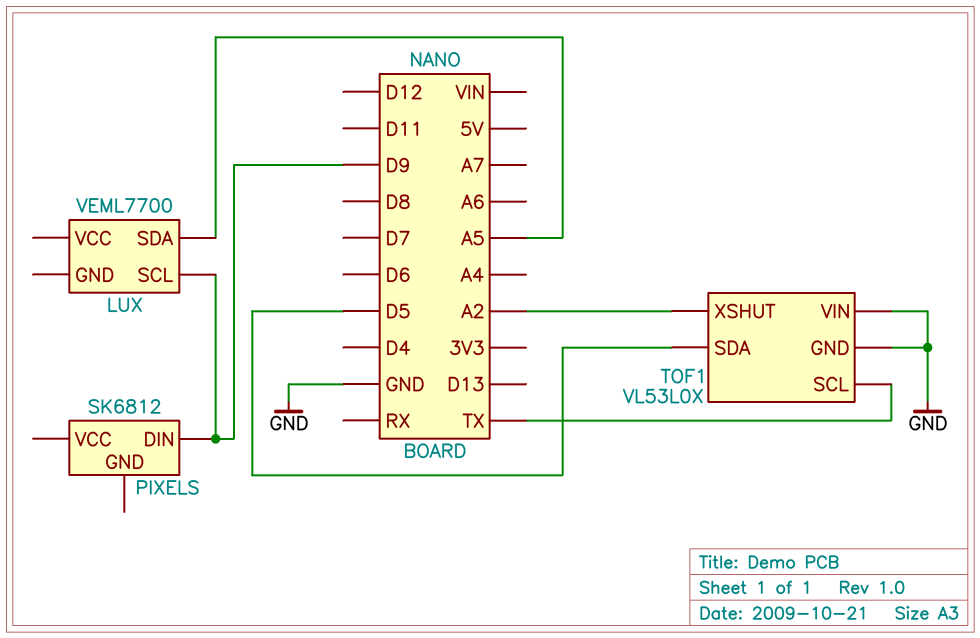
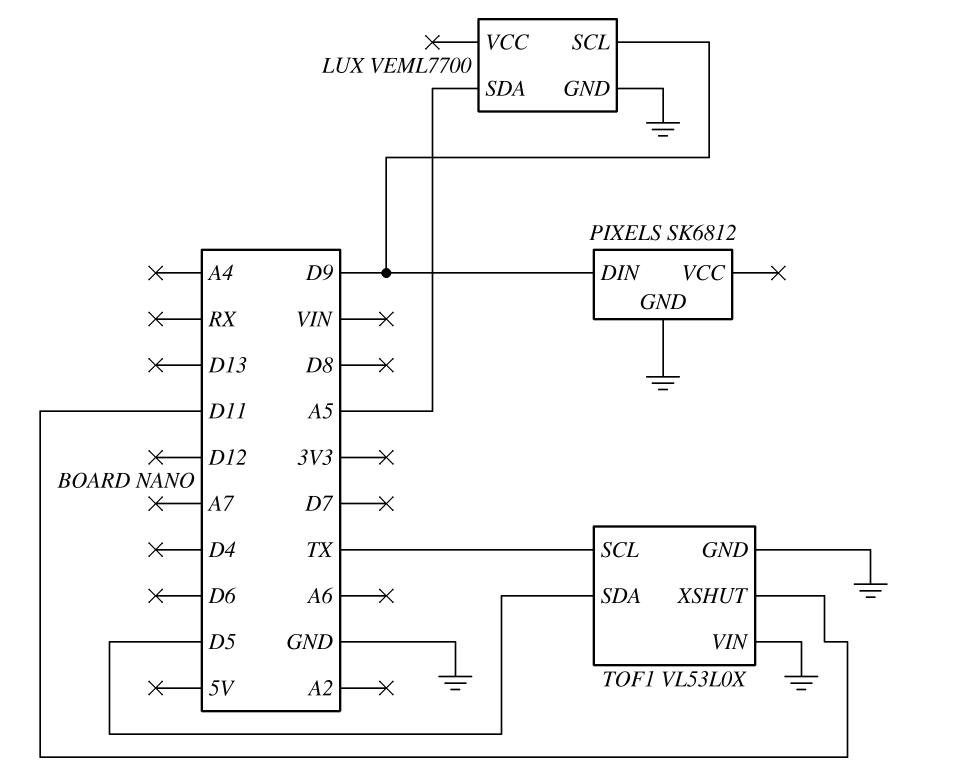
LUX pin GND: none -> GND
PIXELS pin GND: none -> GND
TOF1 pin XSHUT: A2 -> D11

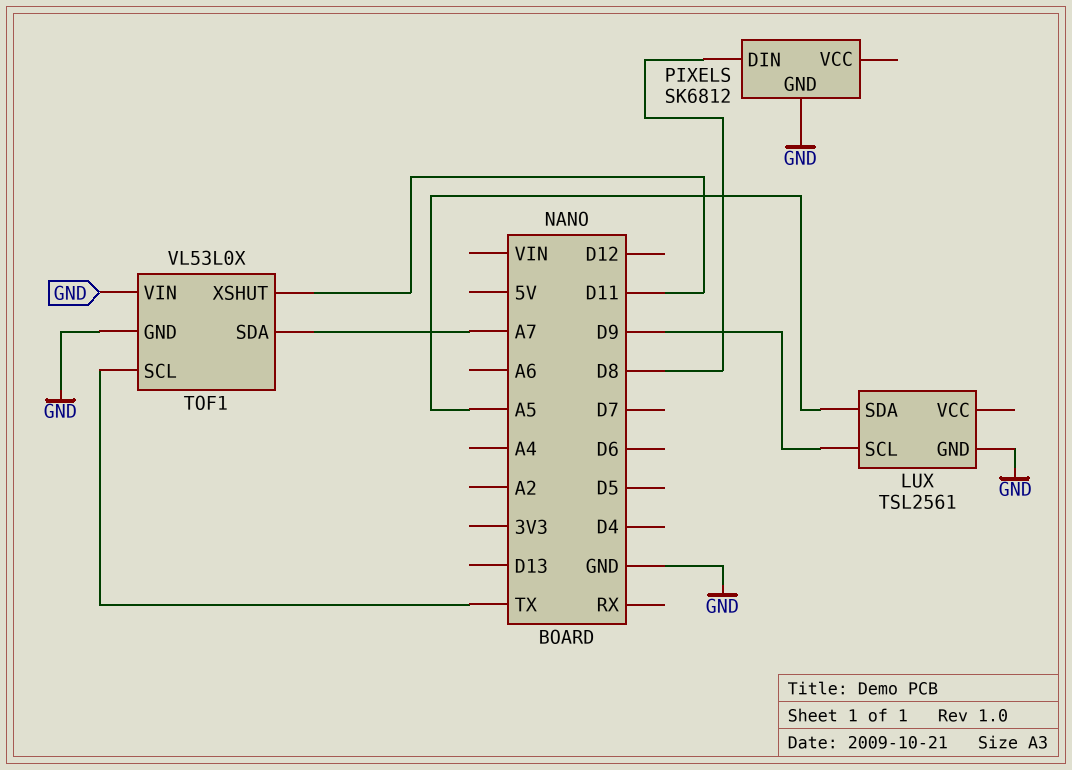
LUX: VEML7700 -> TSL2561
PIXELS pin DIN: D9 -> D8
TOF1 pin SDA: D5 -> A7

